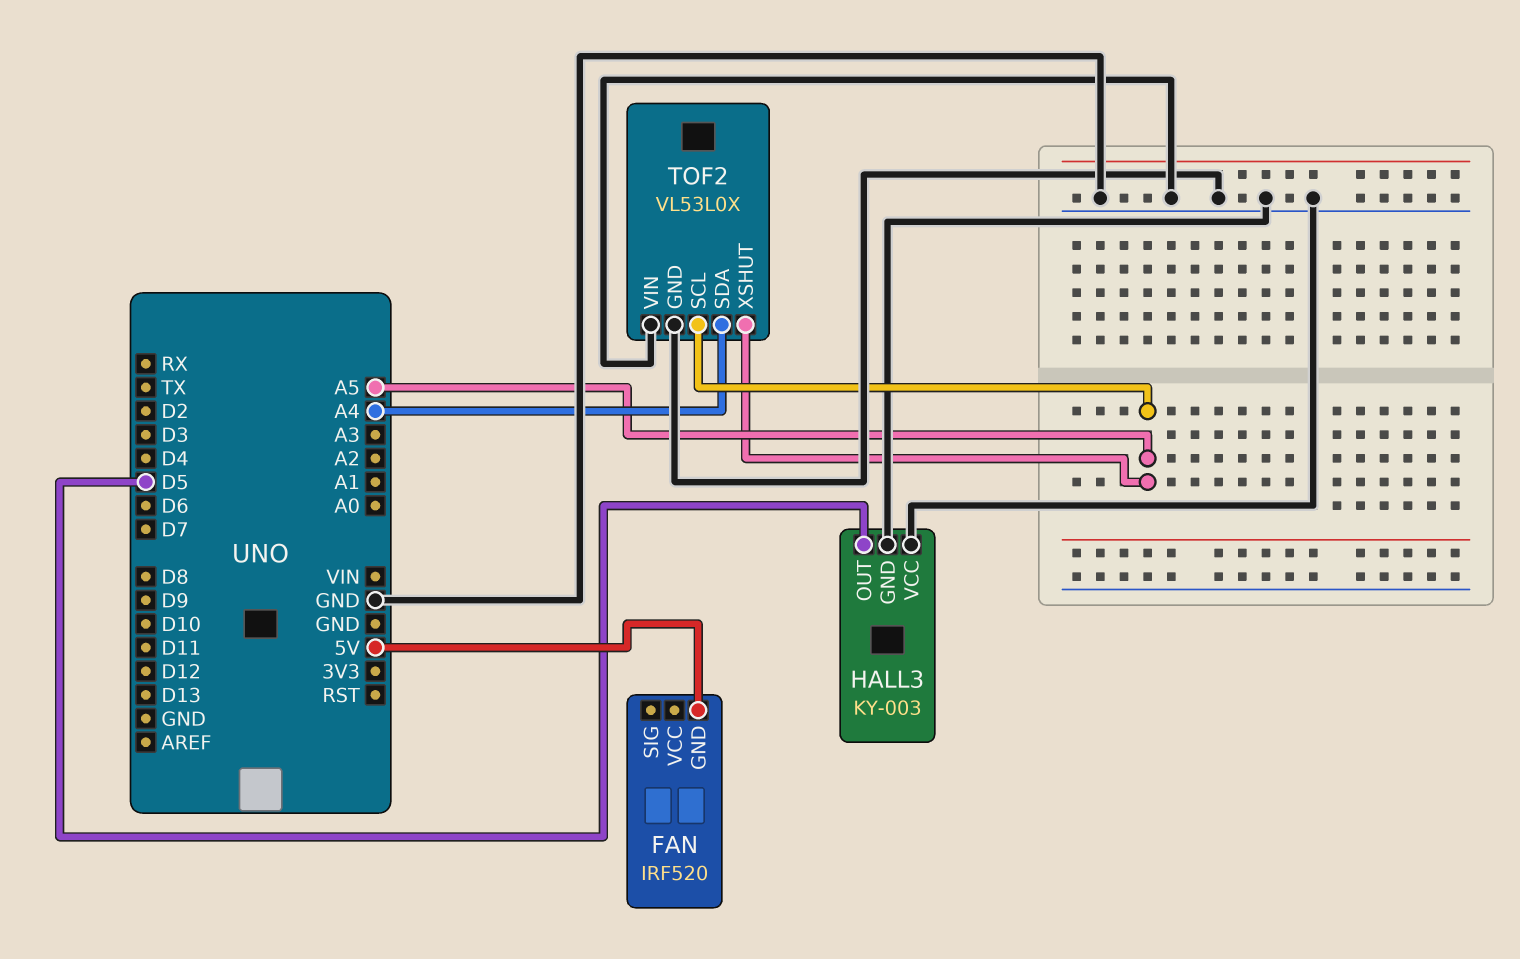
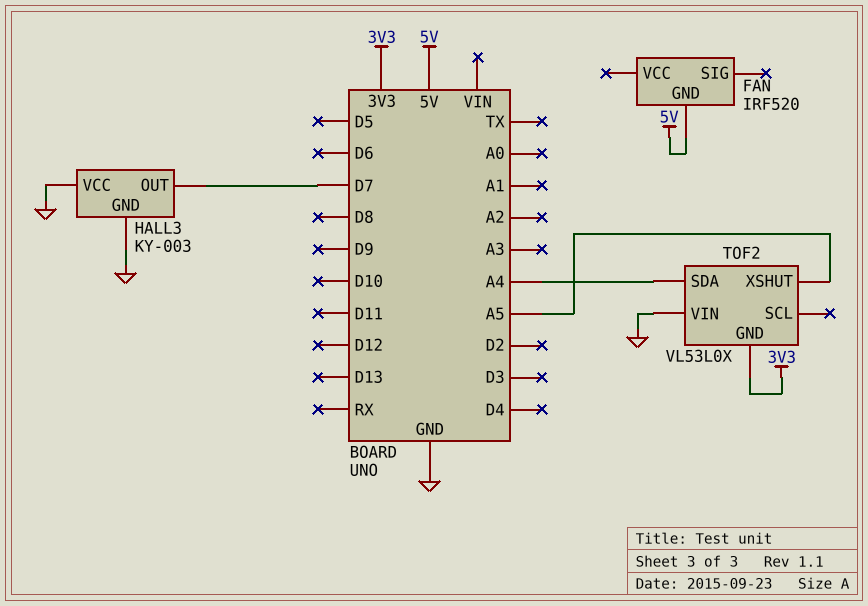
HALL3 pin OUT: D5 -> D7
TOF2 pin GND: GND -> 3V3
TOF2 pin SCL: A5 -> none

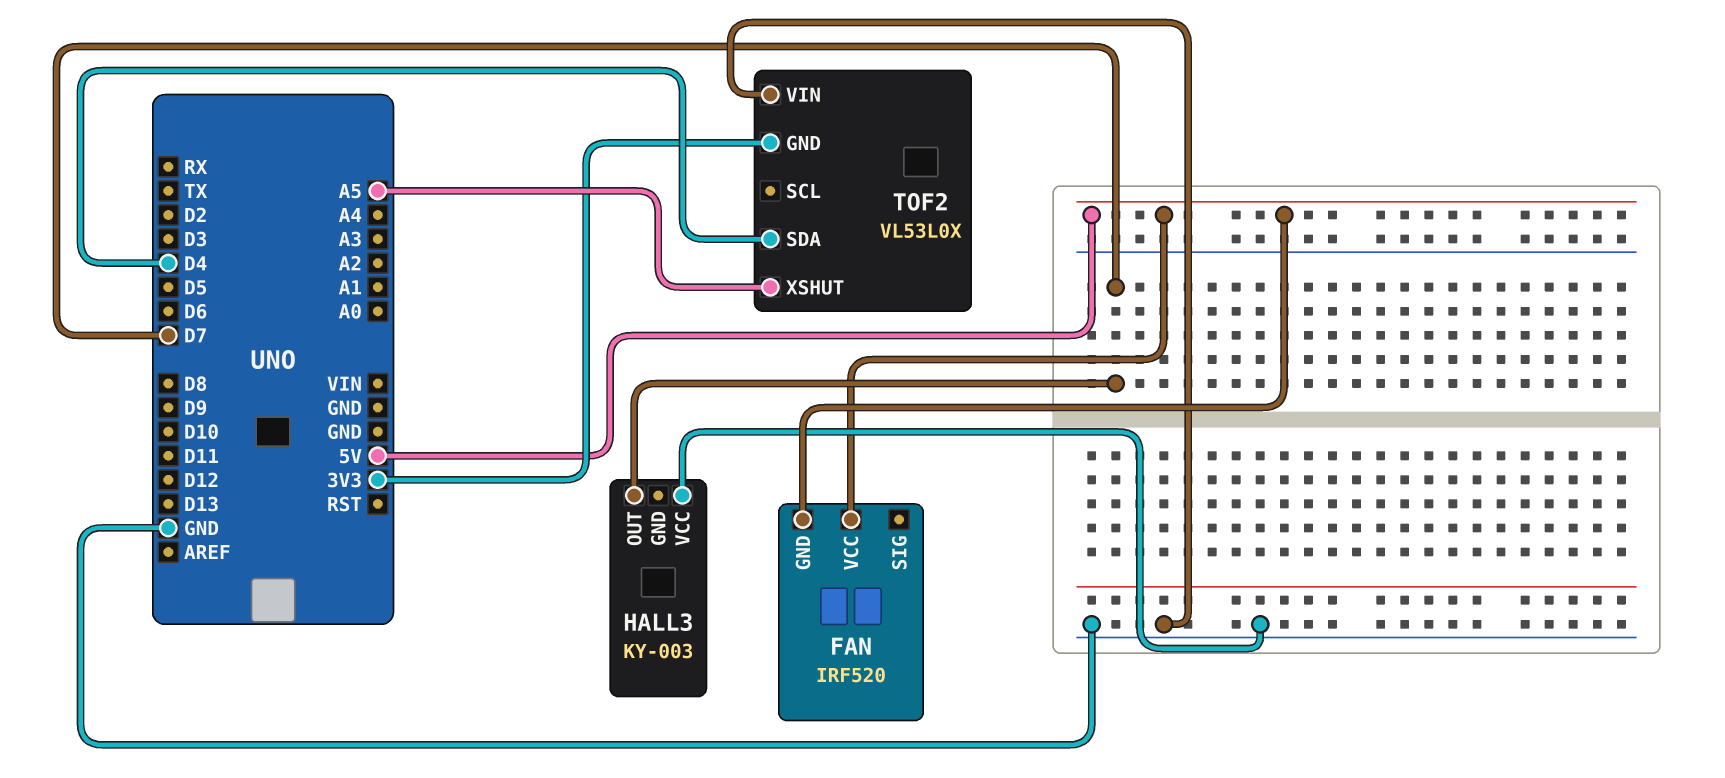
FAN pin VCC: none -> 5V
HALL3 pin GND: GND -> none
TOF2 pin SDA: A4 -> D4

